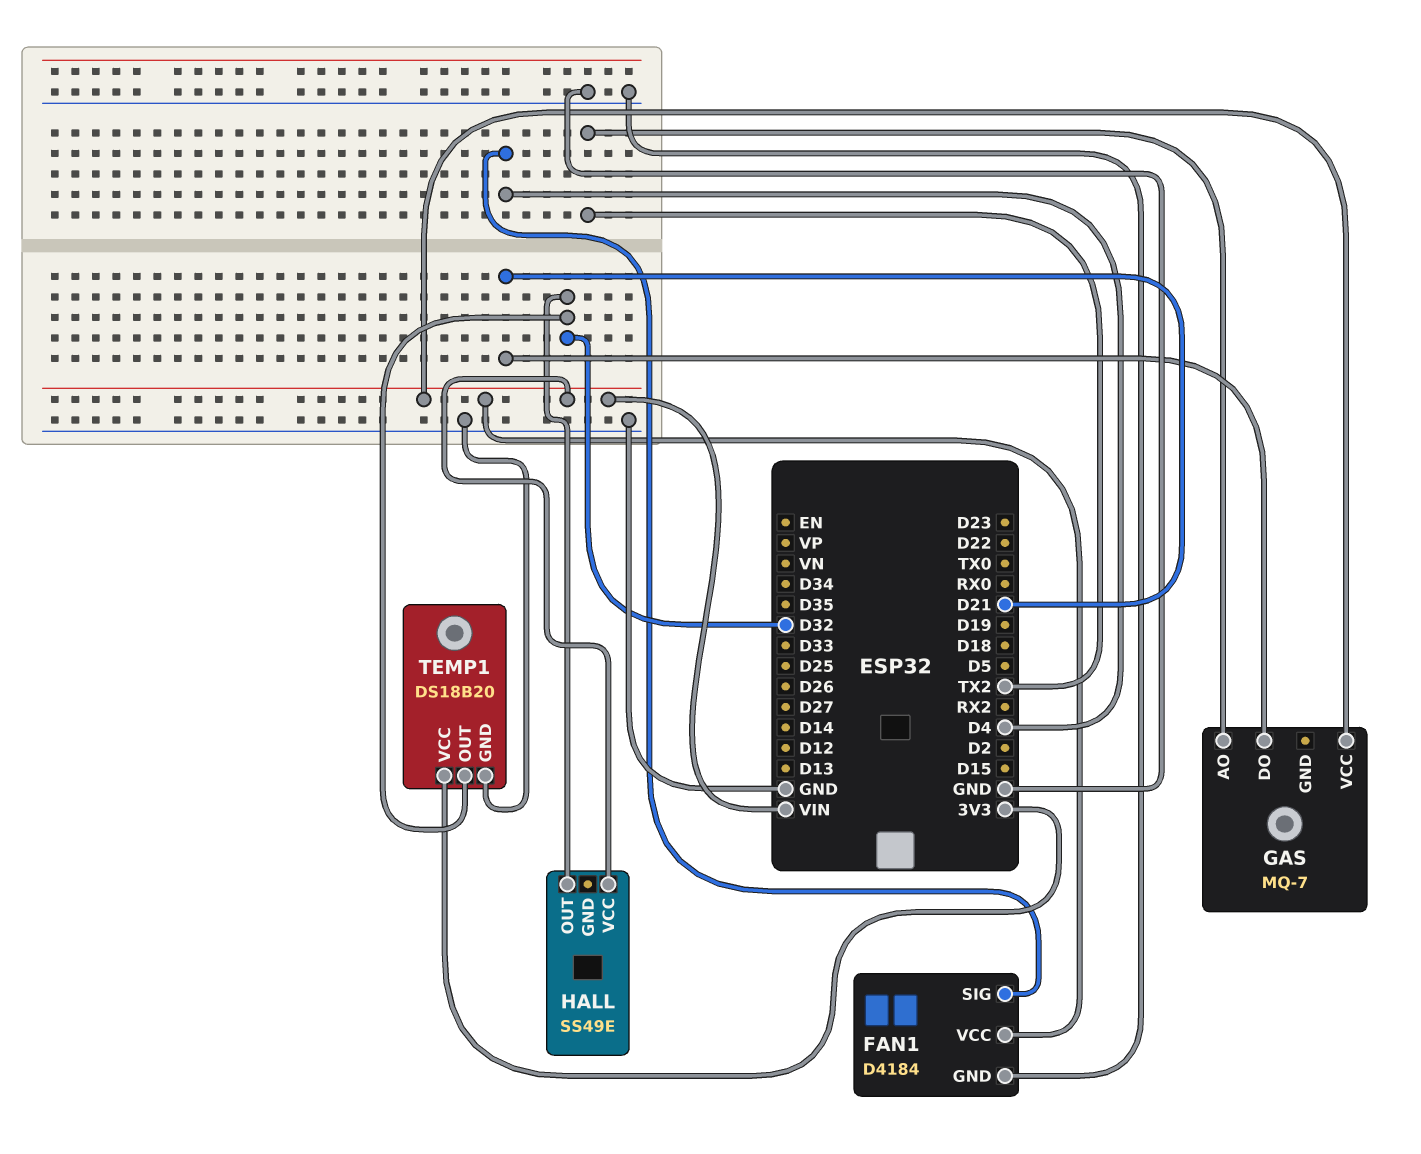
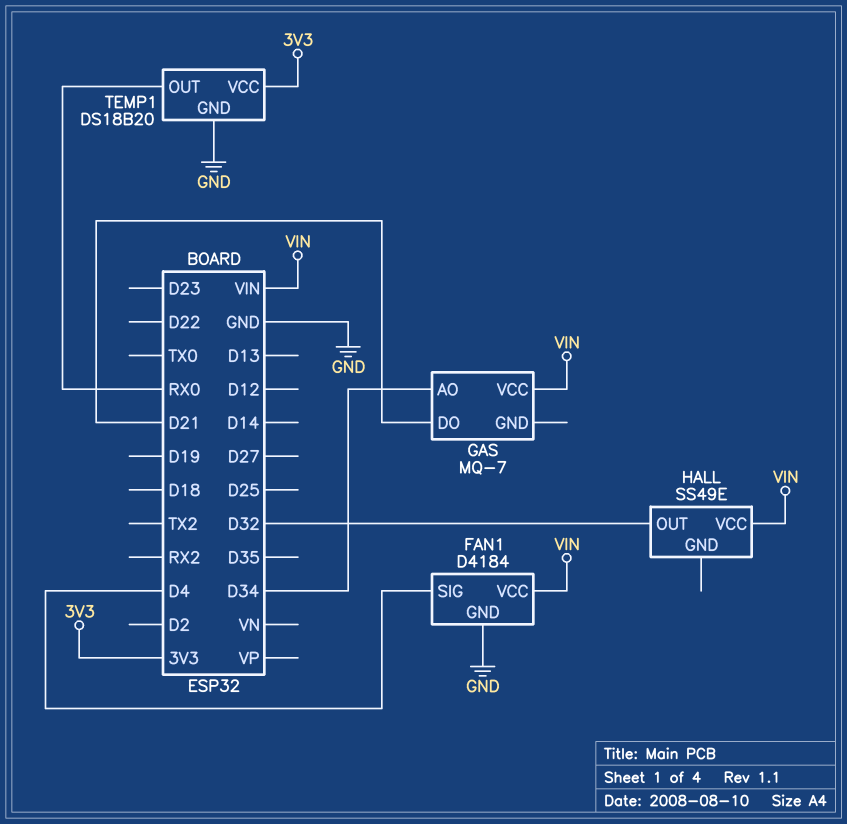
GAS pin AO: TX2 -> D34
TEMP1 pin OUT: D32 -> RX0

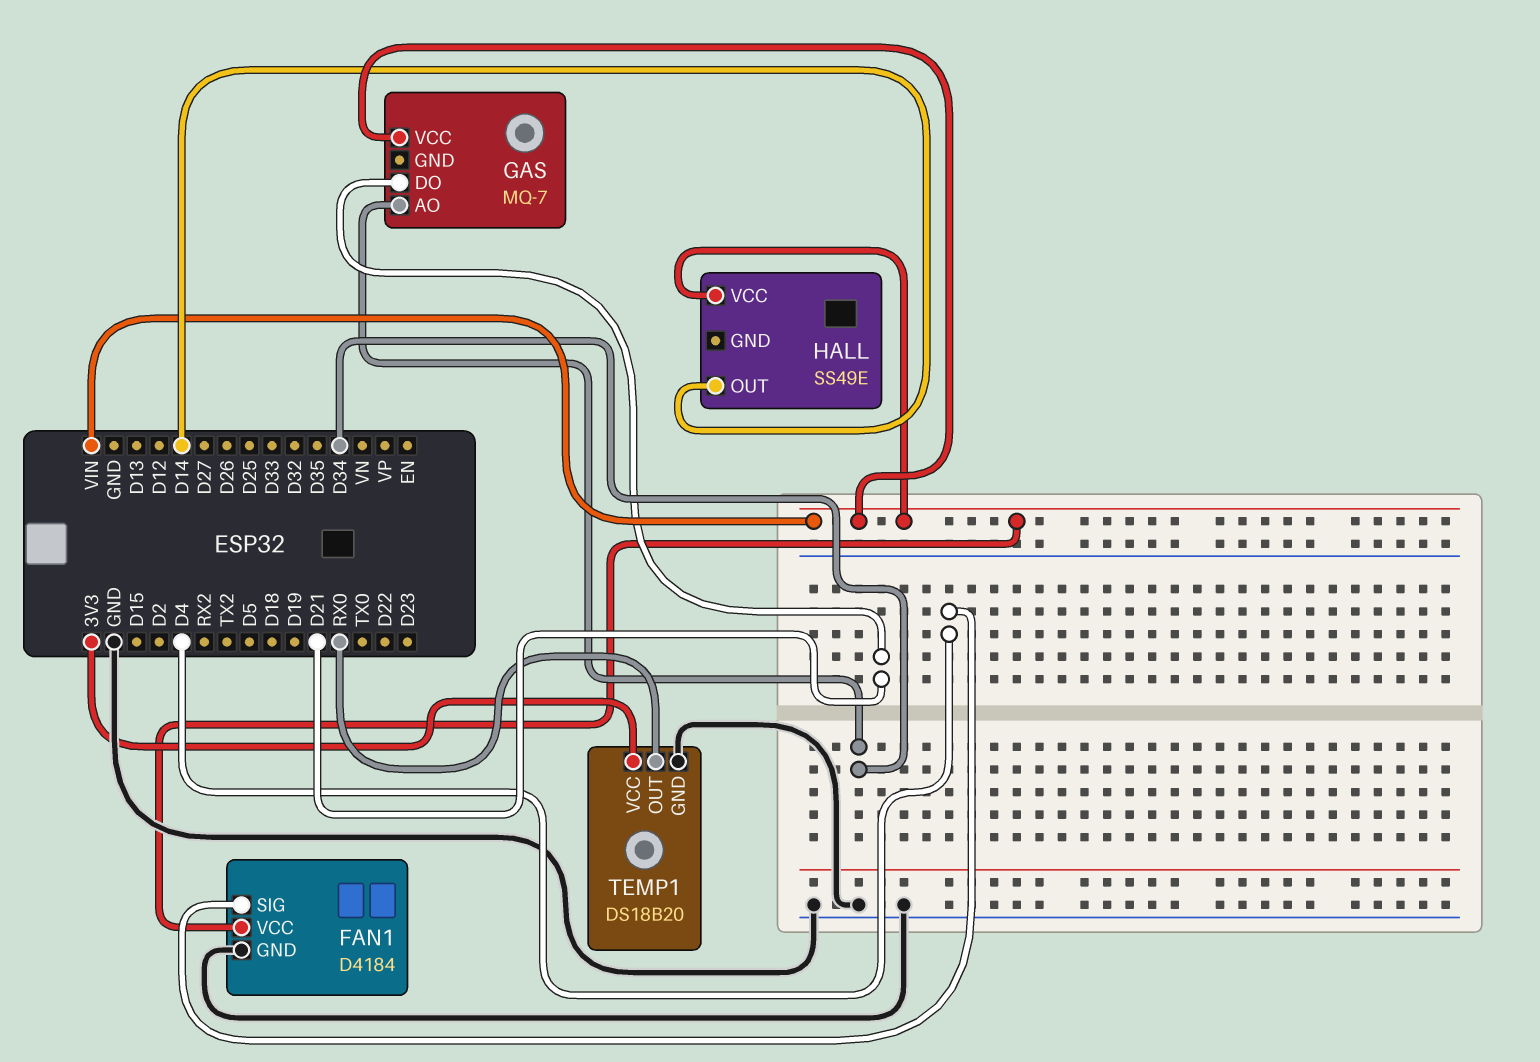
HALL pin OUT: D32 -> D14

